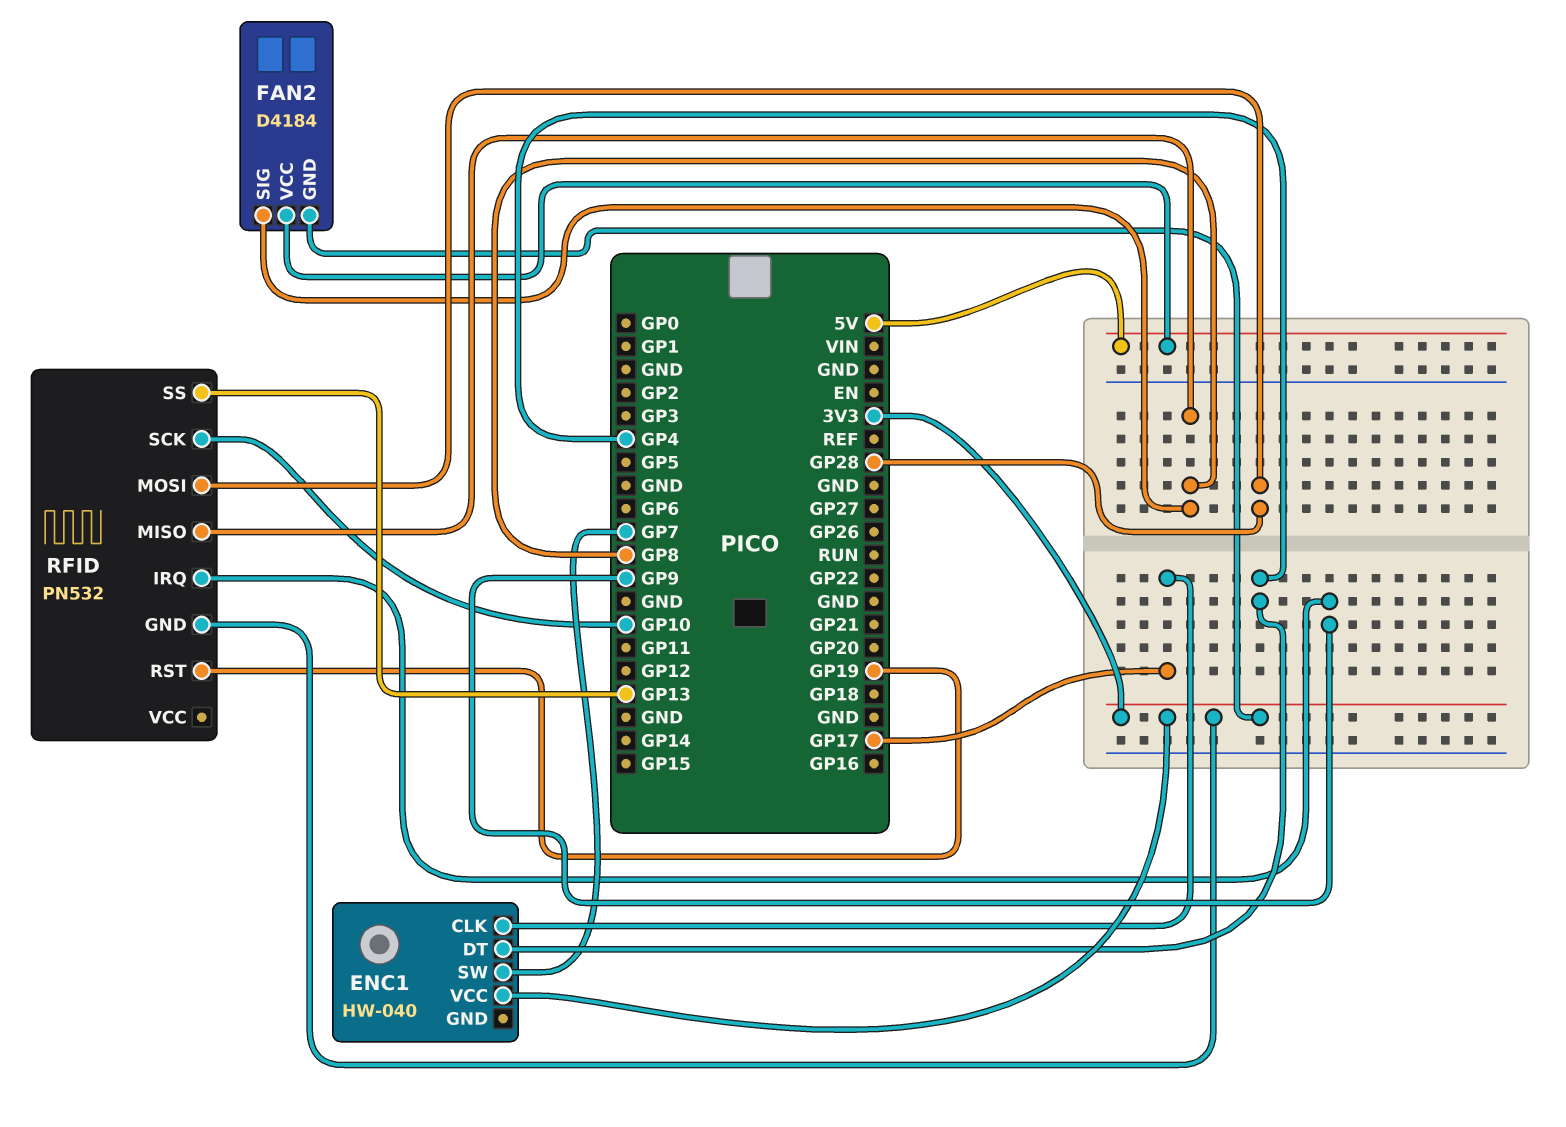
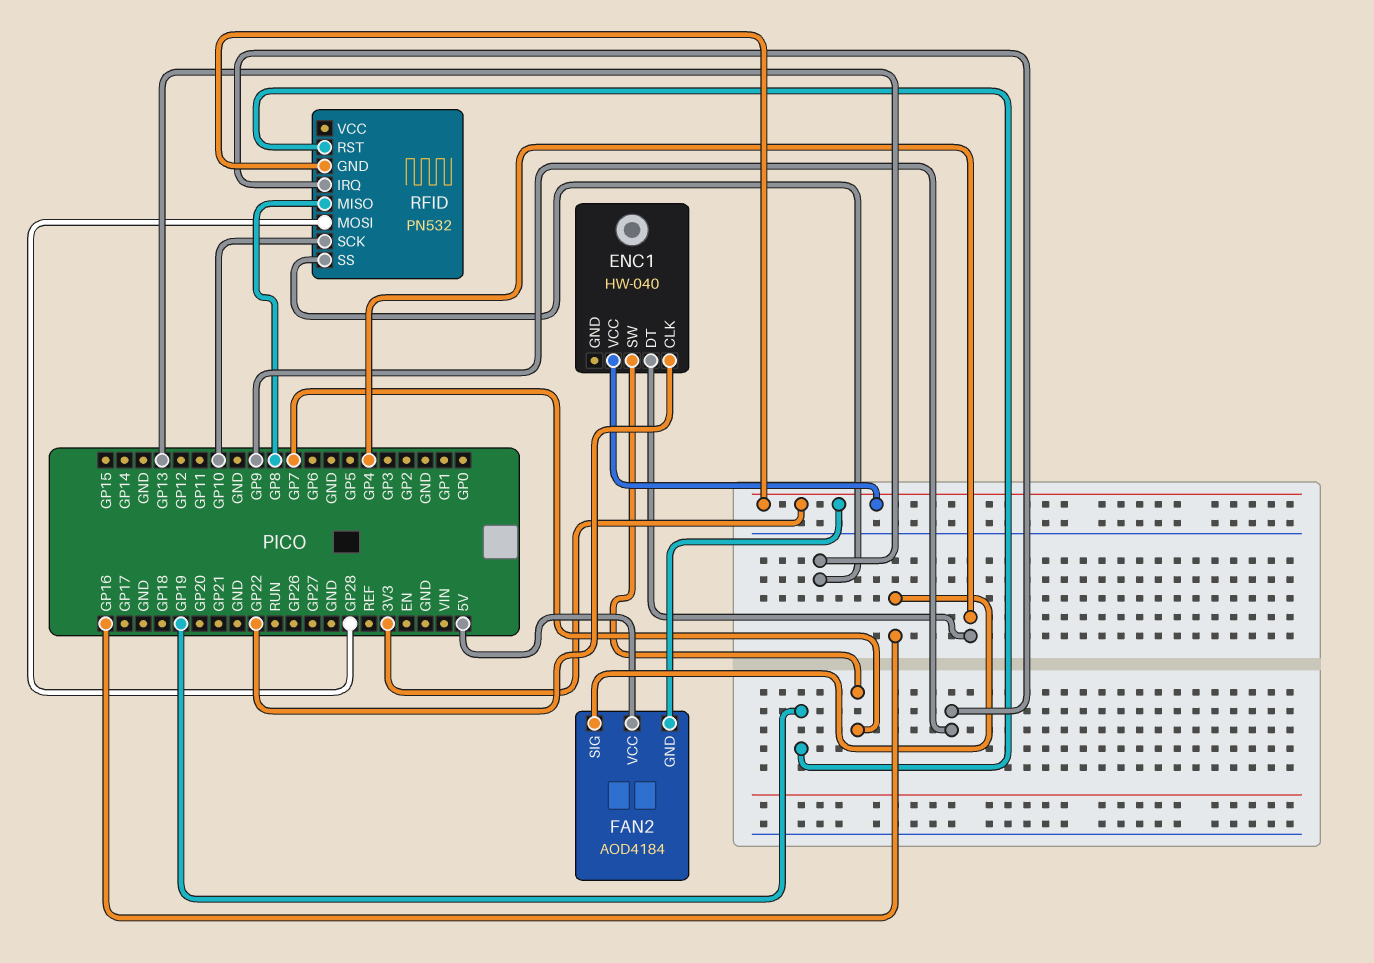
ENC1 pin CLK: GP17 -> GP22
FAN2: D4184 -> AOD4184
FAN2 pin SIG: GP8 -> GP16

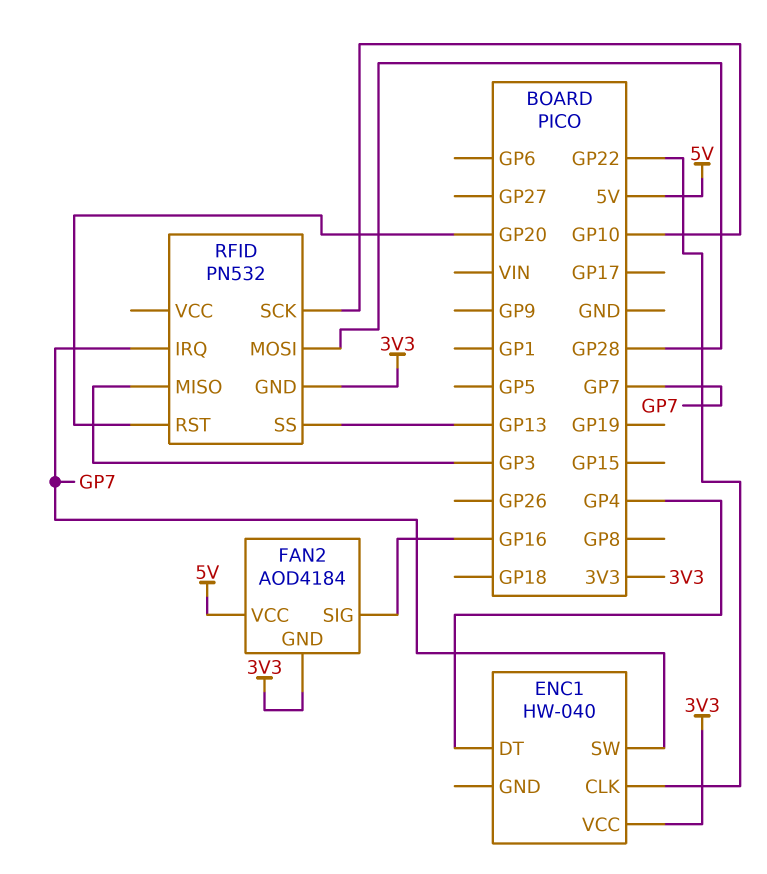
RFID pin IRQ: GP9 -> GP7
RFID pin MISO: GP8 -> GP3
RFID pin RST: GP19 -> GP20

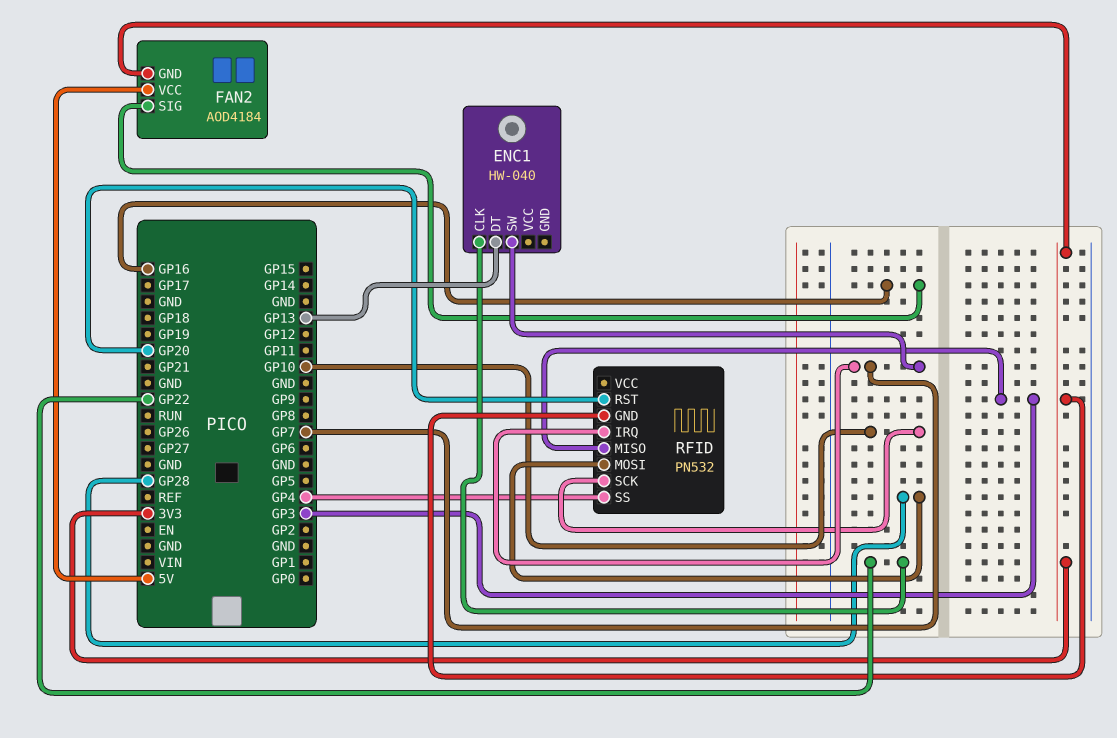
ENC1 pin DT: GP4 -> GP13
ENC1 pin VCC: 3V3 -> none
RFID pin SS: GP13 -> GP4

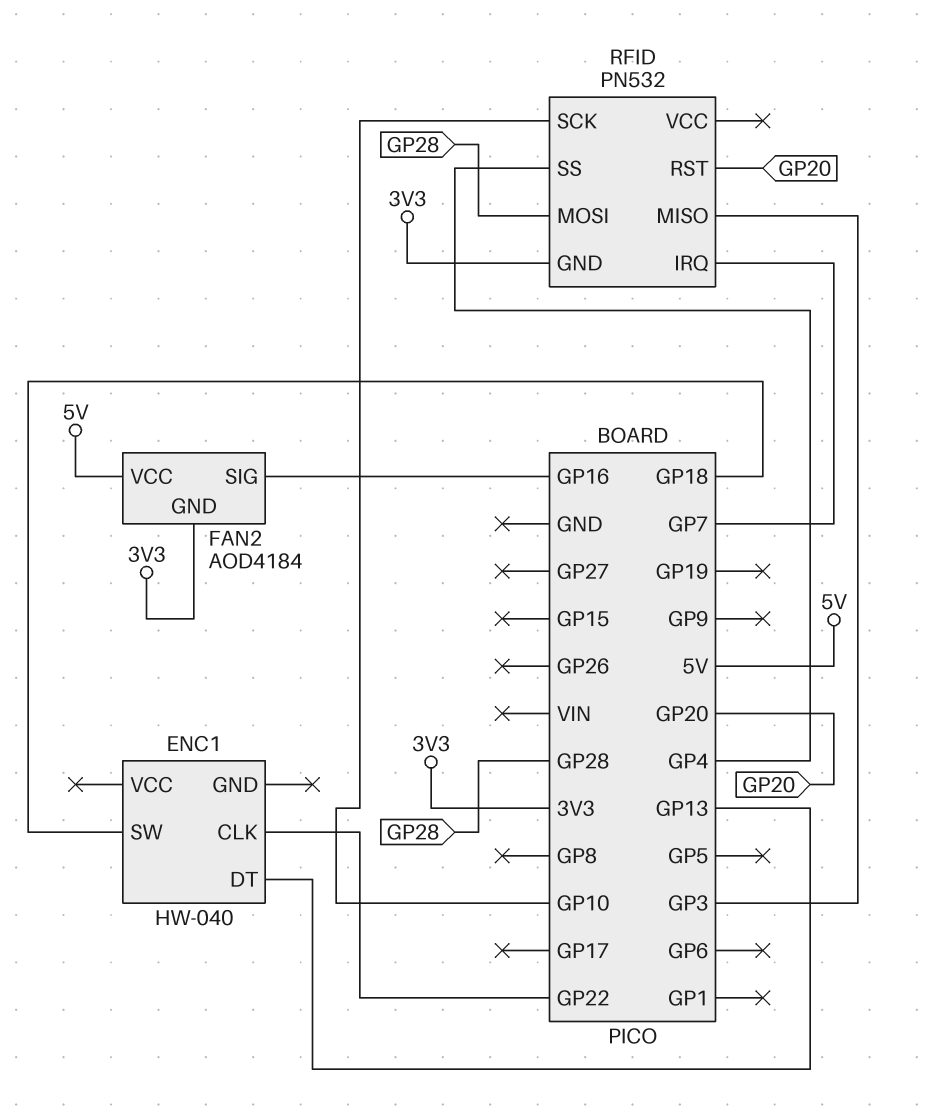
ENC1 pin SW: GP7 -> GP18

